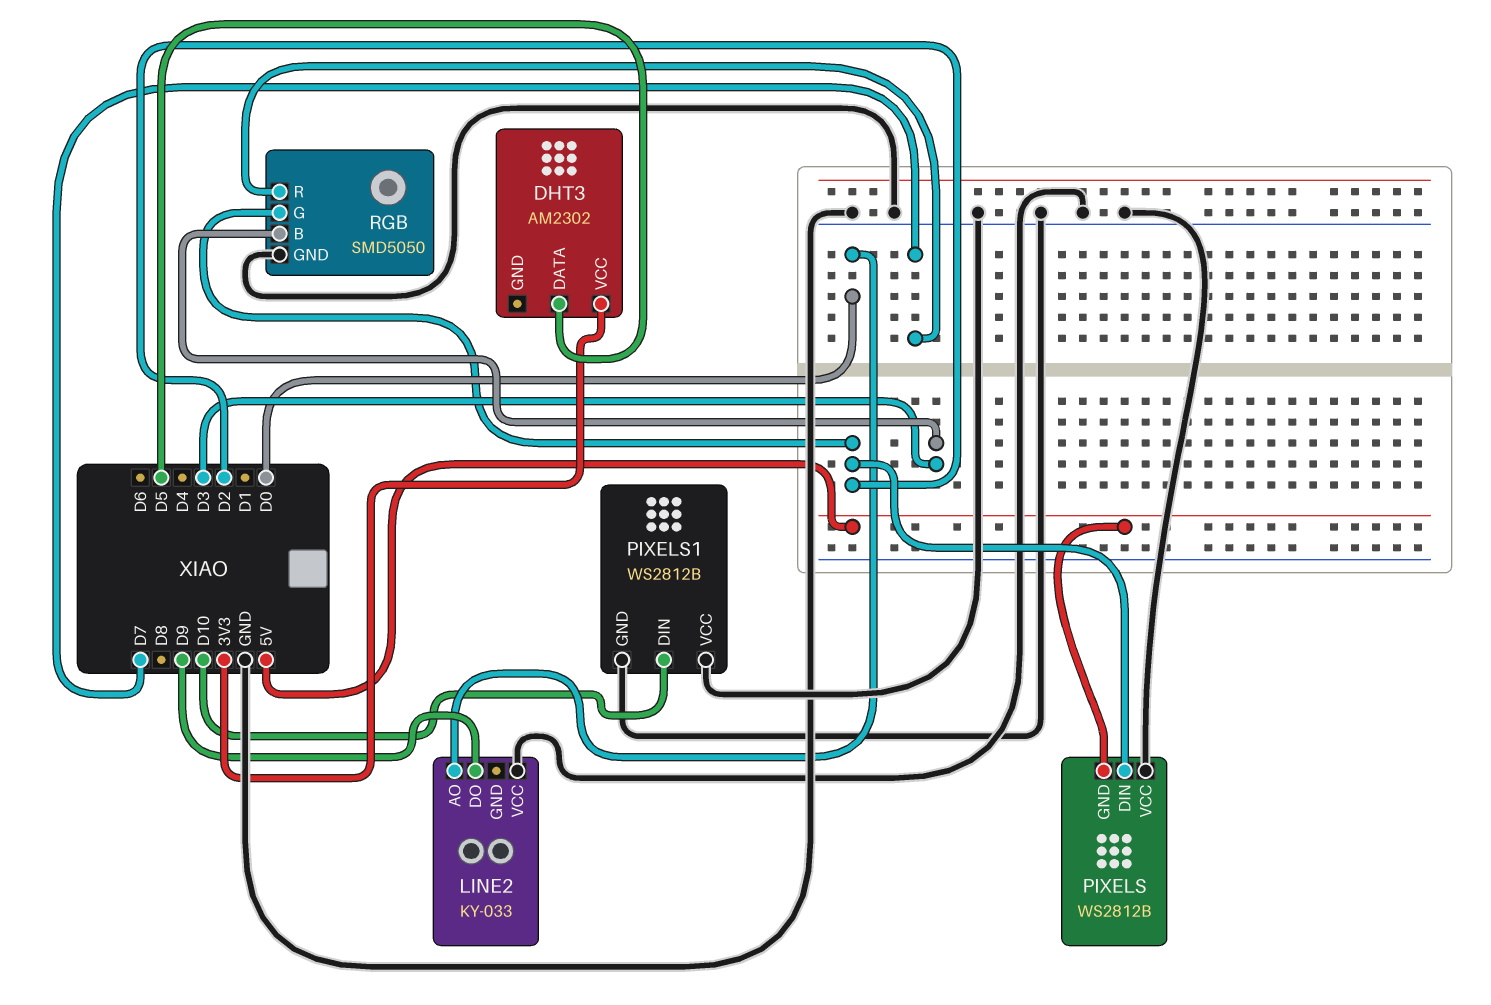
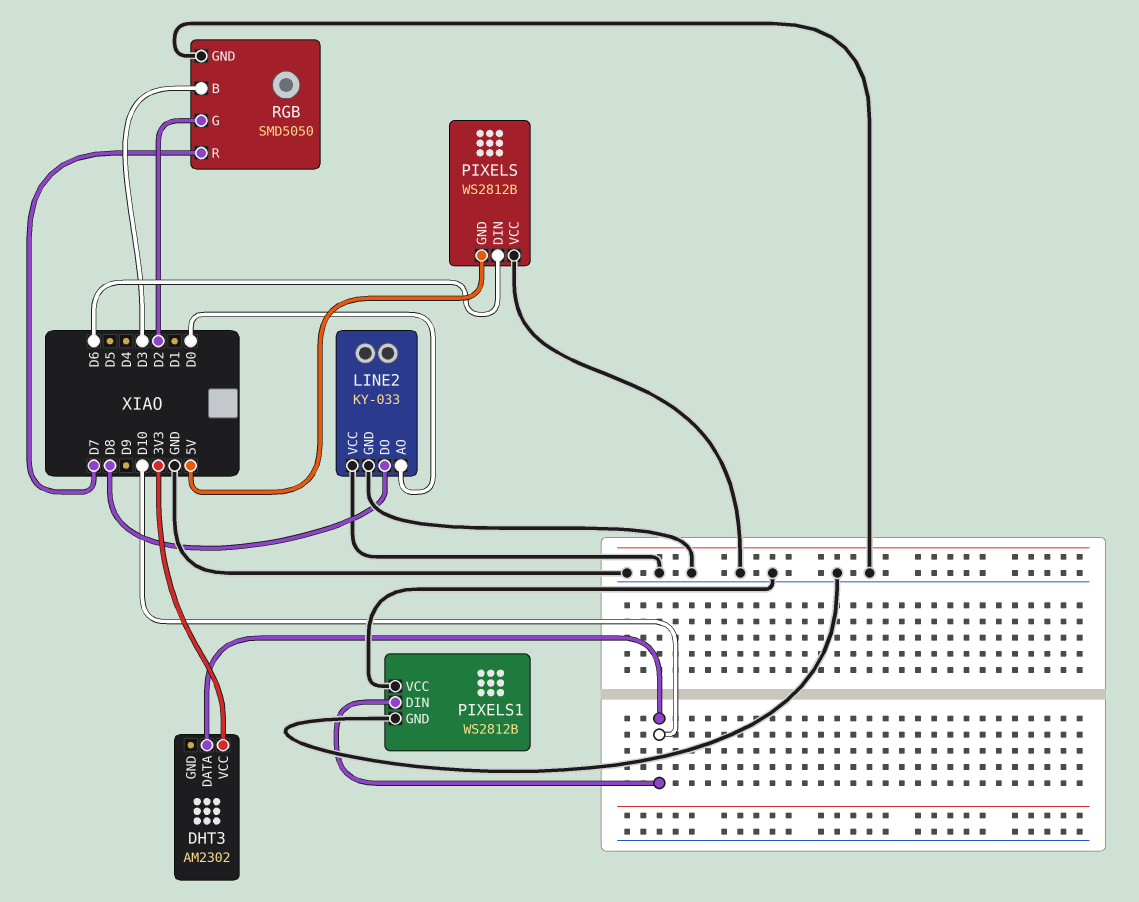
DHT3 pin DATA: D5 -> D10
LINE2 pin DO: D9 -> D8
LINE2 pin GND: none -> GND
PIXELS pin DIN: D2 -> D6

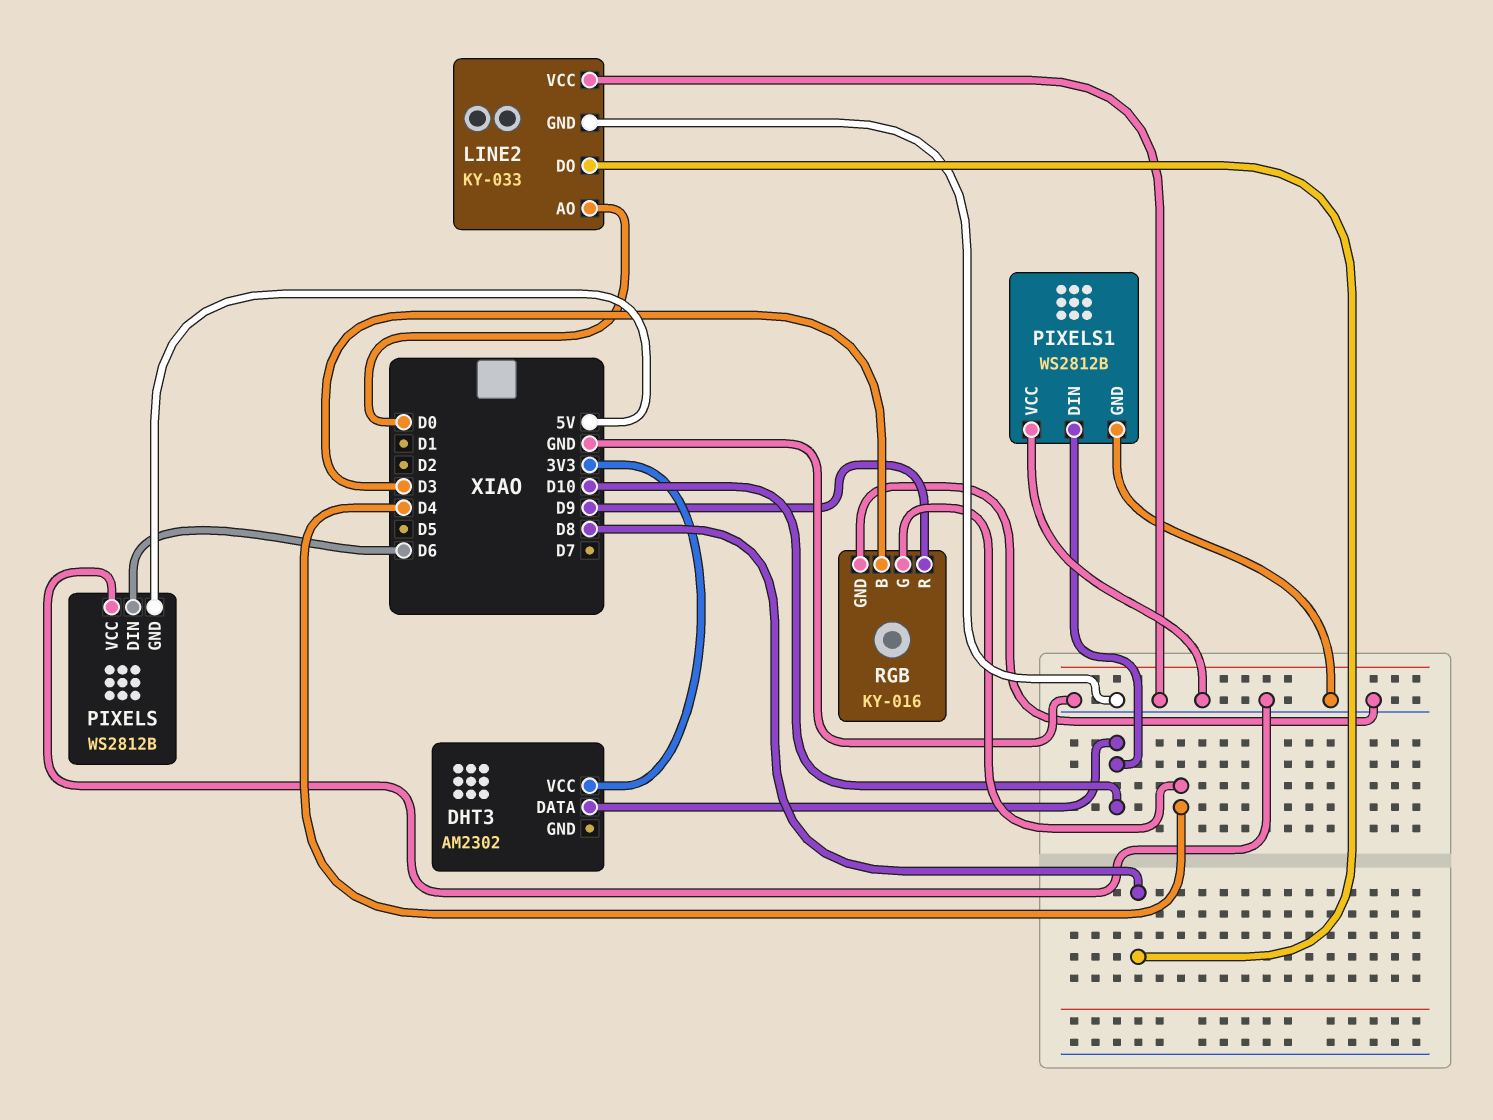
RGB: SMD5050 -> KY-016
RGB pin G: D2 -> D4
RGB pin R: D7 -> D9

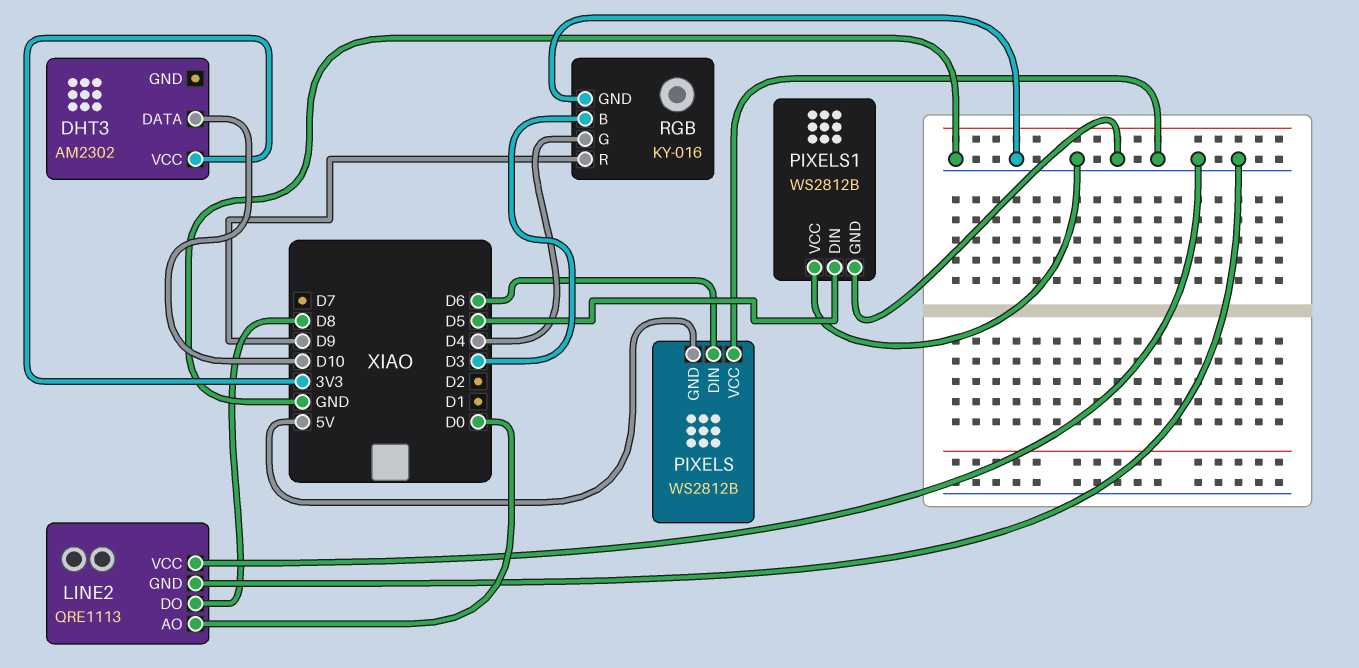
LINE2: KY-033 -> QRE1113
PIXELS1 pin DIN: D10 -> D5

